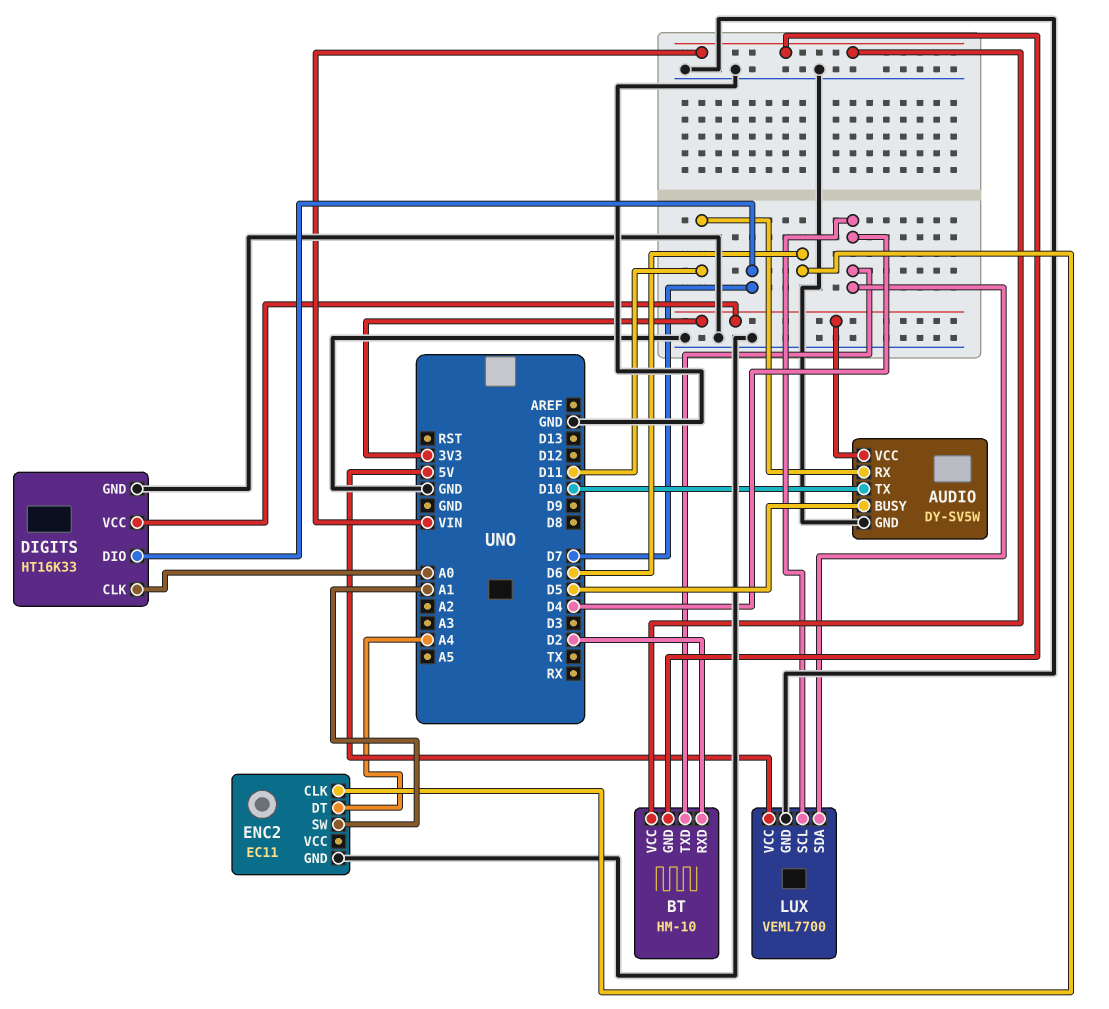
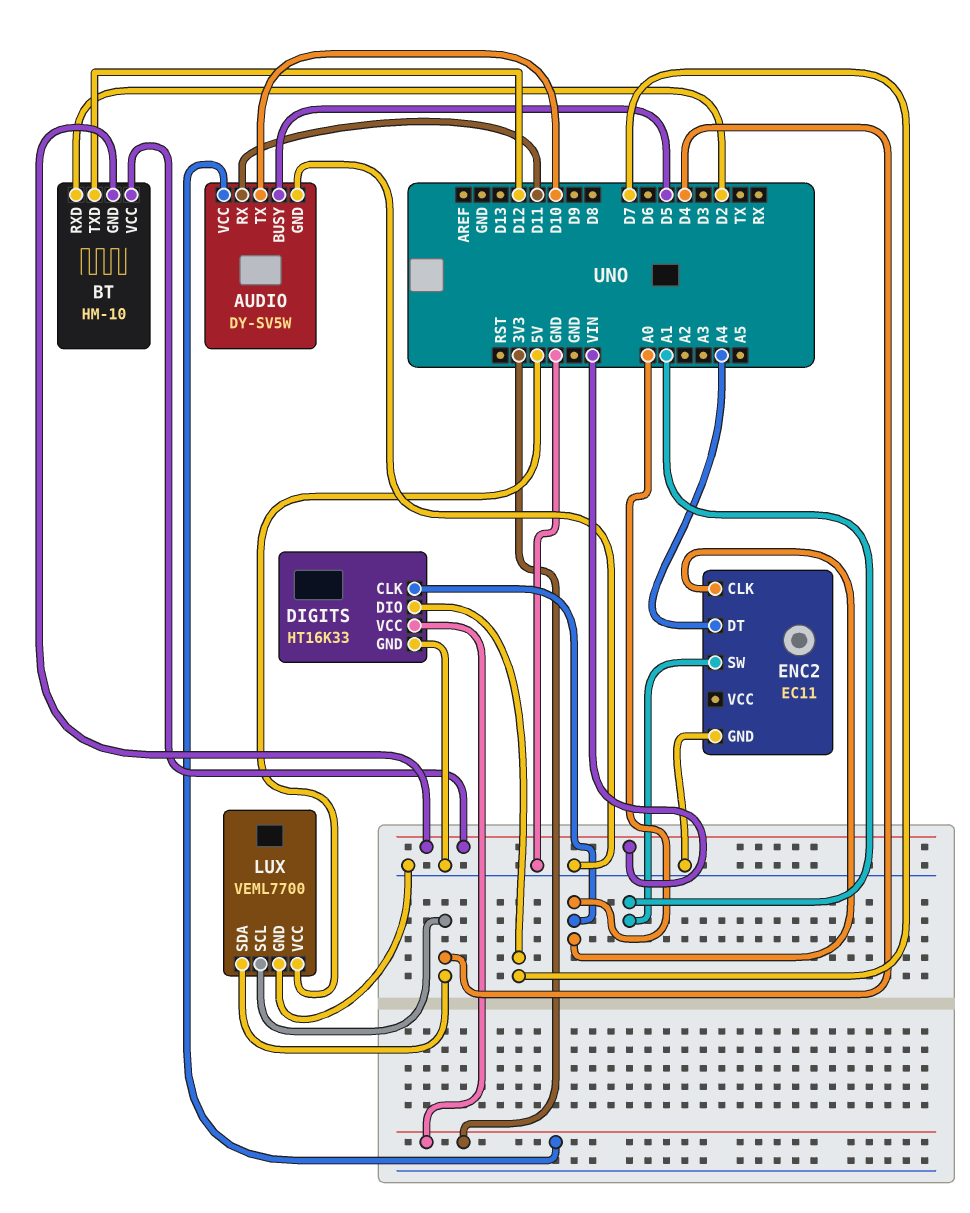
BT pin TXD: D4 -> D12
ENC2 pin CLK: D6 -> A0

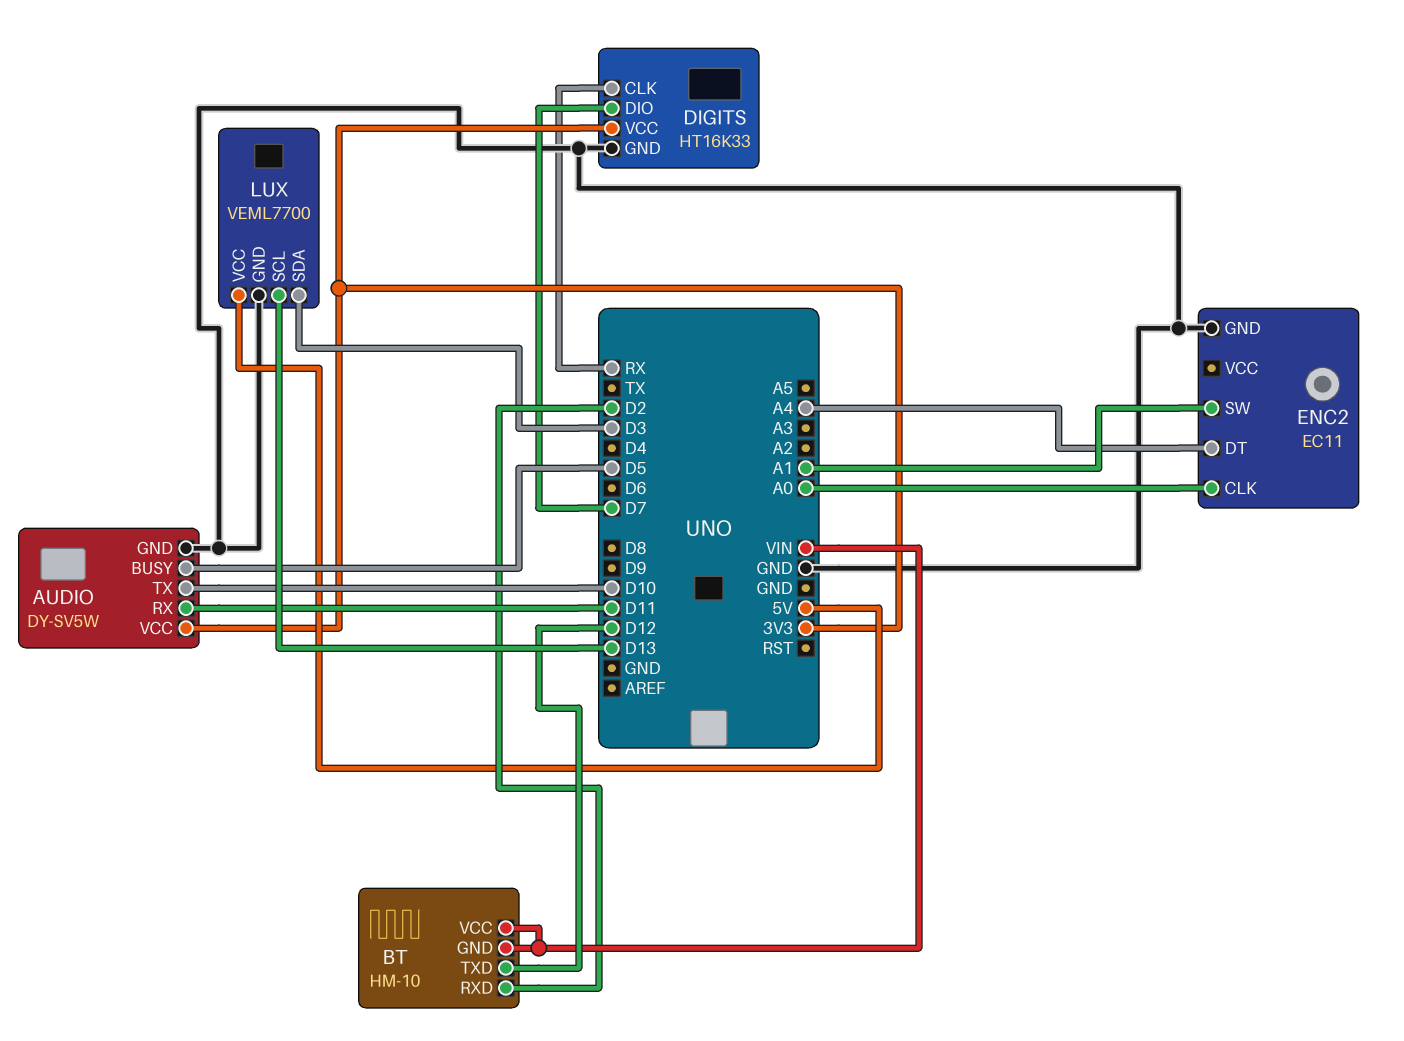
DIGITS pin CLK: A0 -> RX
LUX pin SCL: D4 -> D13
LUX pin SDA: D4 -> D3

